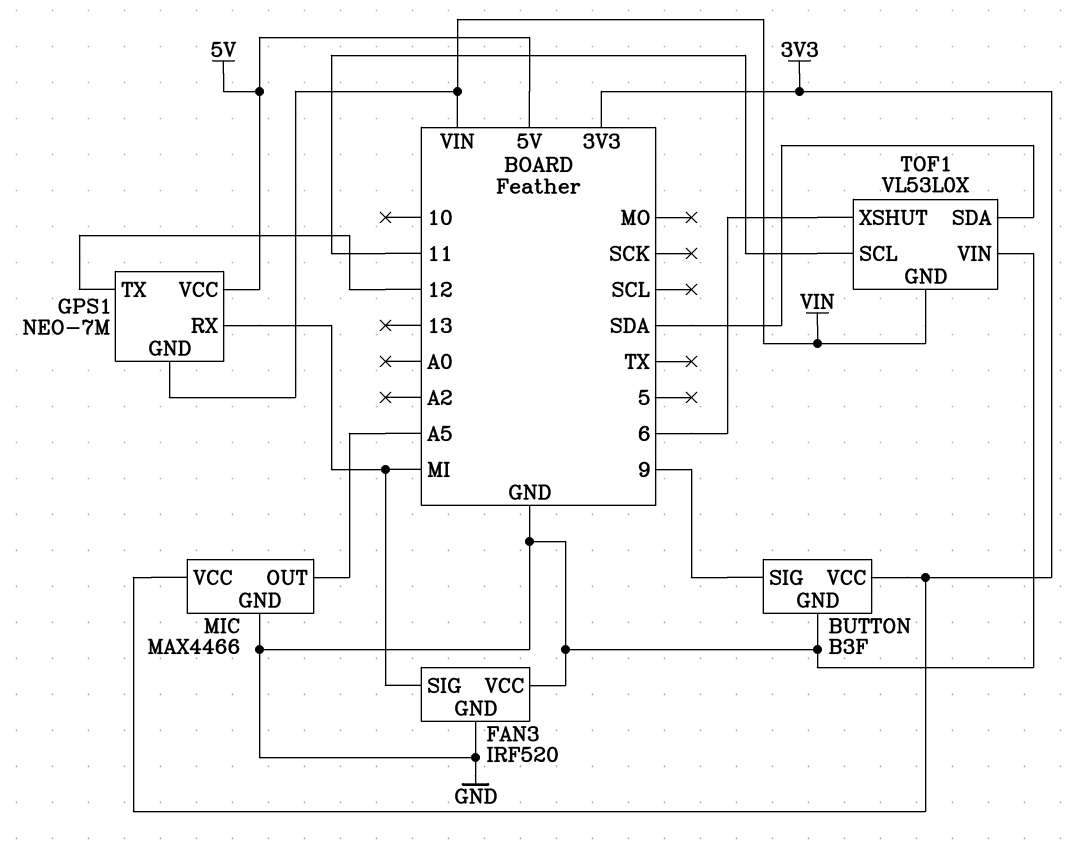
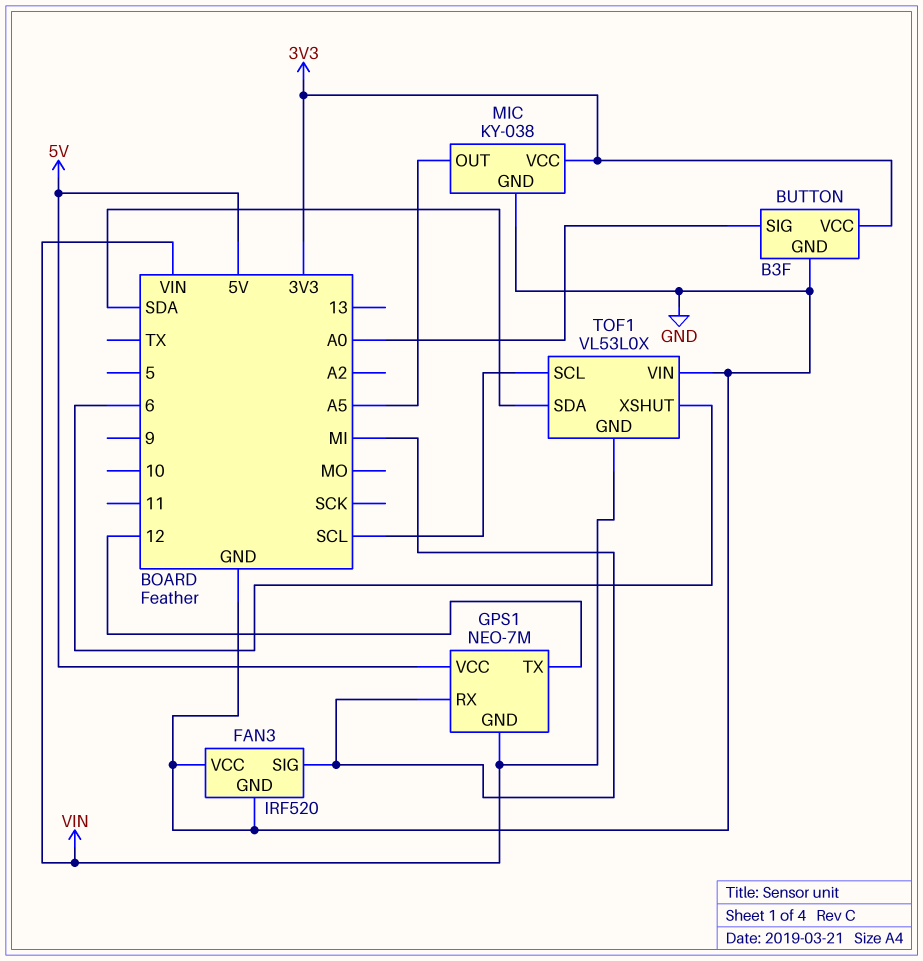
BUTTON pin SIG: 9 -> A0
MIC: MAX4466 -> KY-038
TOF1 pin SCL: 11 -> SCL

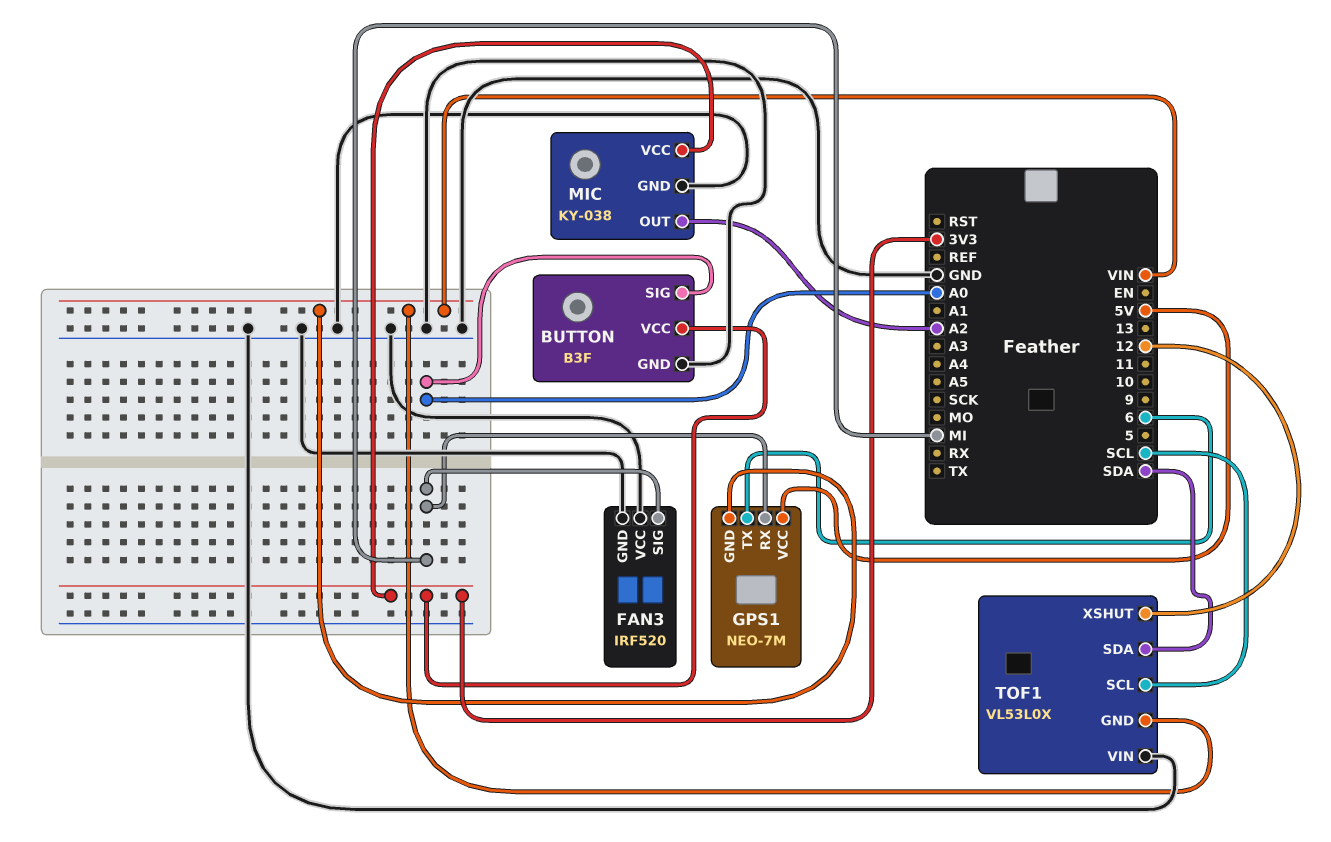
GPS1 pin TX: 12 -> 6
MIC pin OUT: A5 -> A2
TOF1 pin XSHUT: 6 -> 12

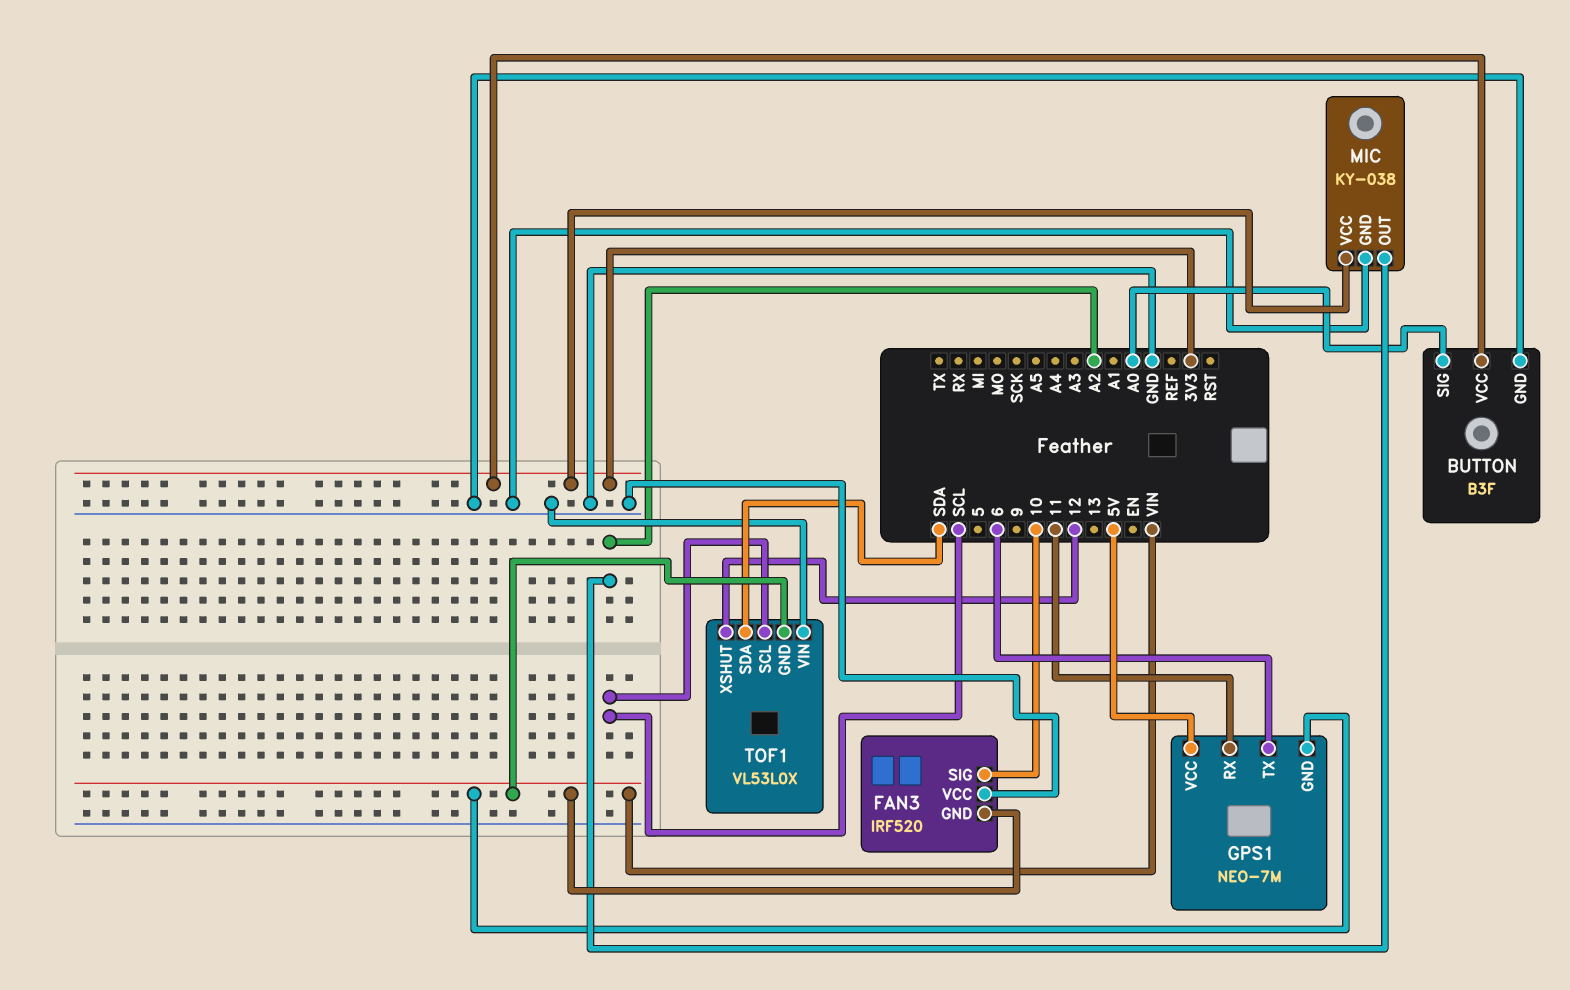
FAN3 pin GND: GND -> VIN
FAN3 pin SIG: MI -> 10
GPS1 pin RX: MI -> 11

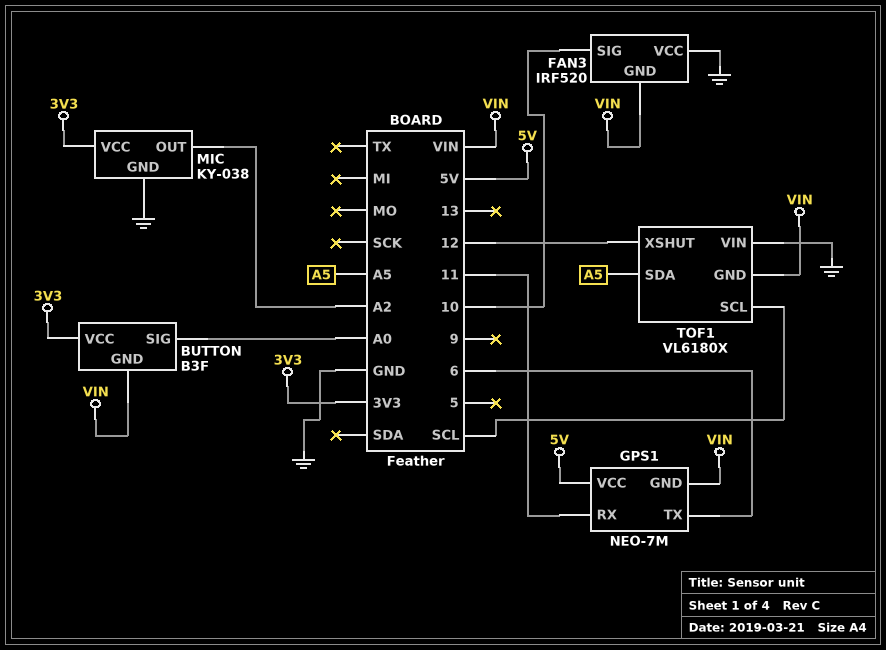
BUTTON pin GND: GND -> VIN
TOF1: VL53L0X -> VL6180X
TOF1 pin SDA: SDA -> A5

